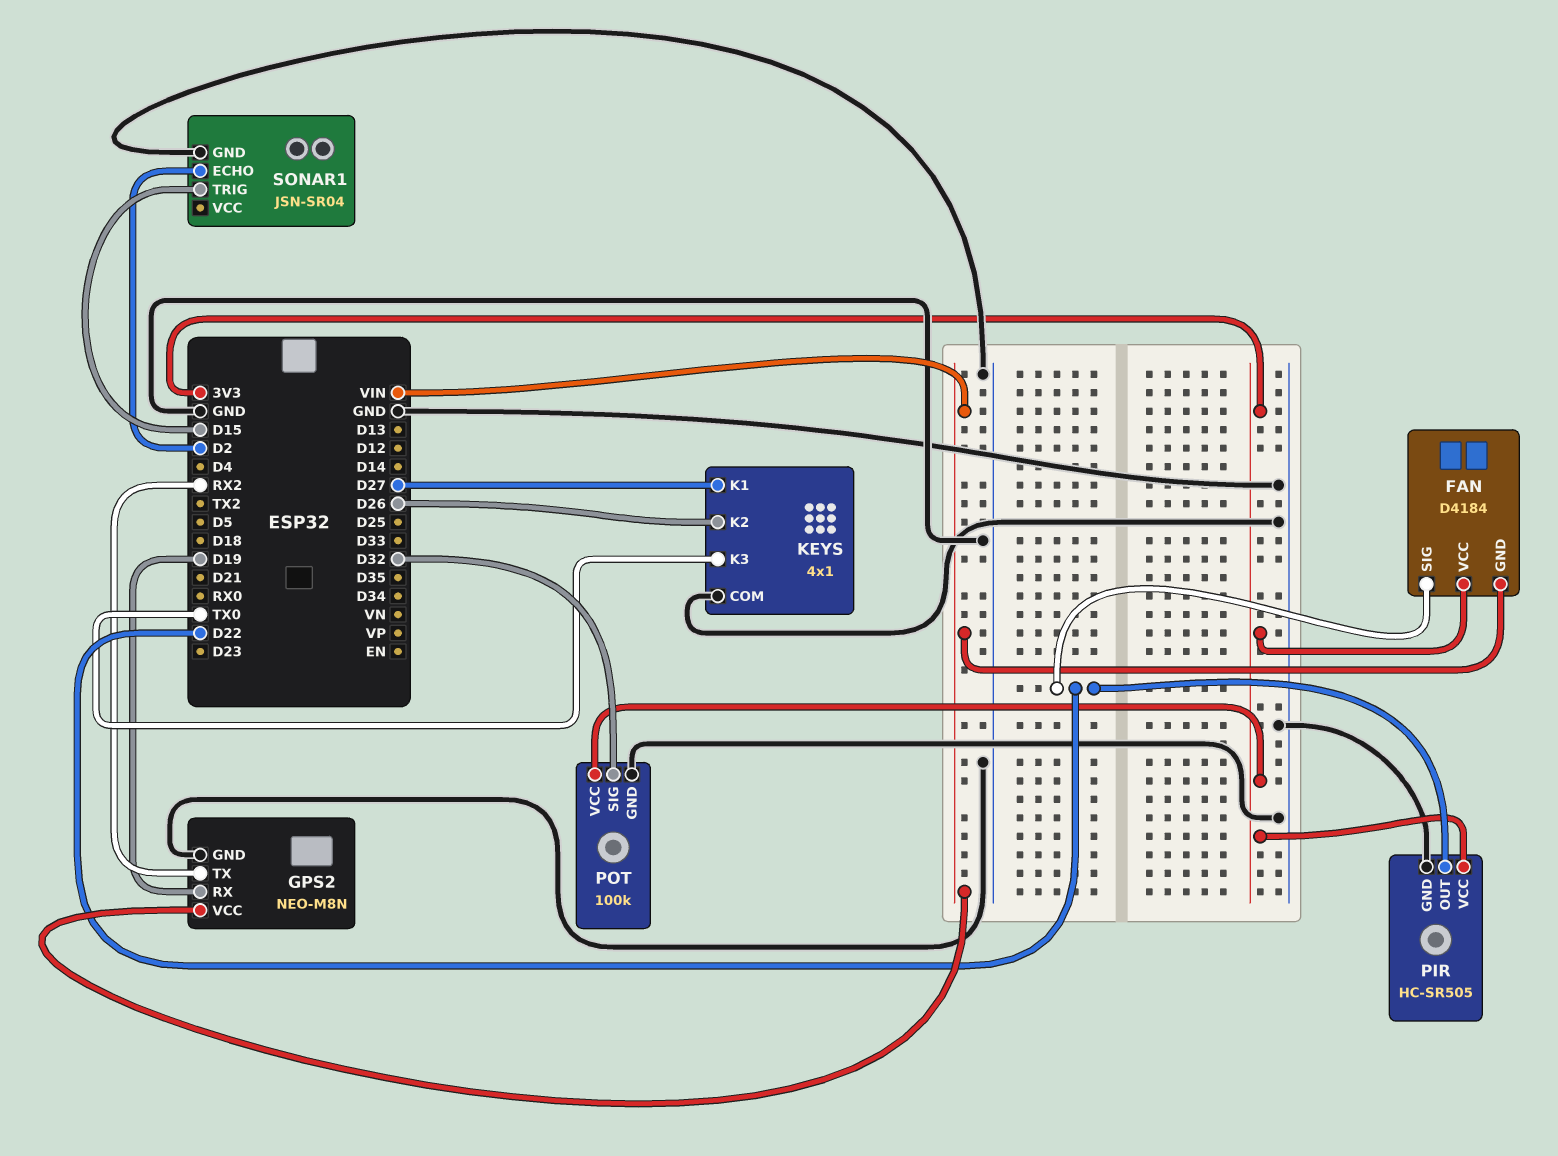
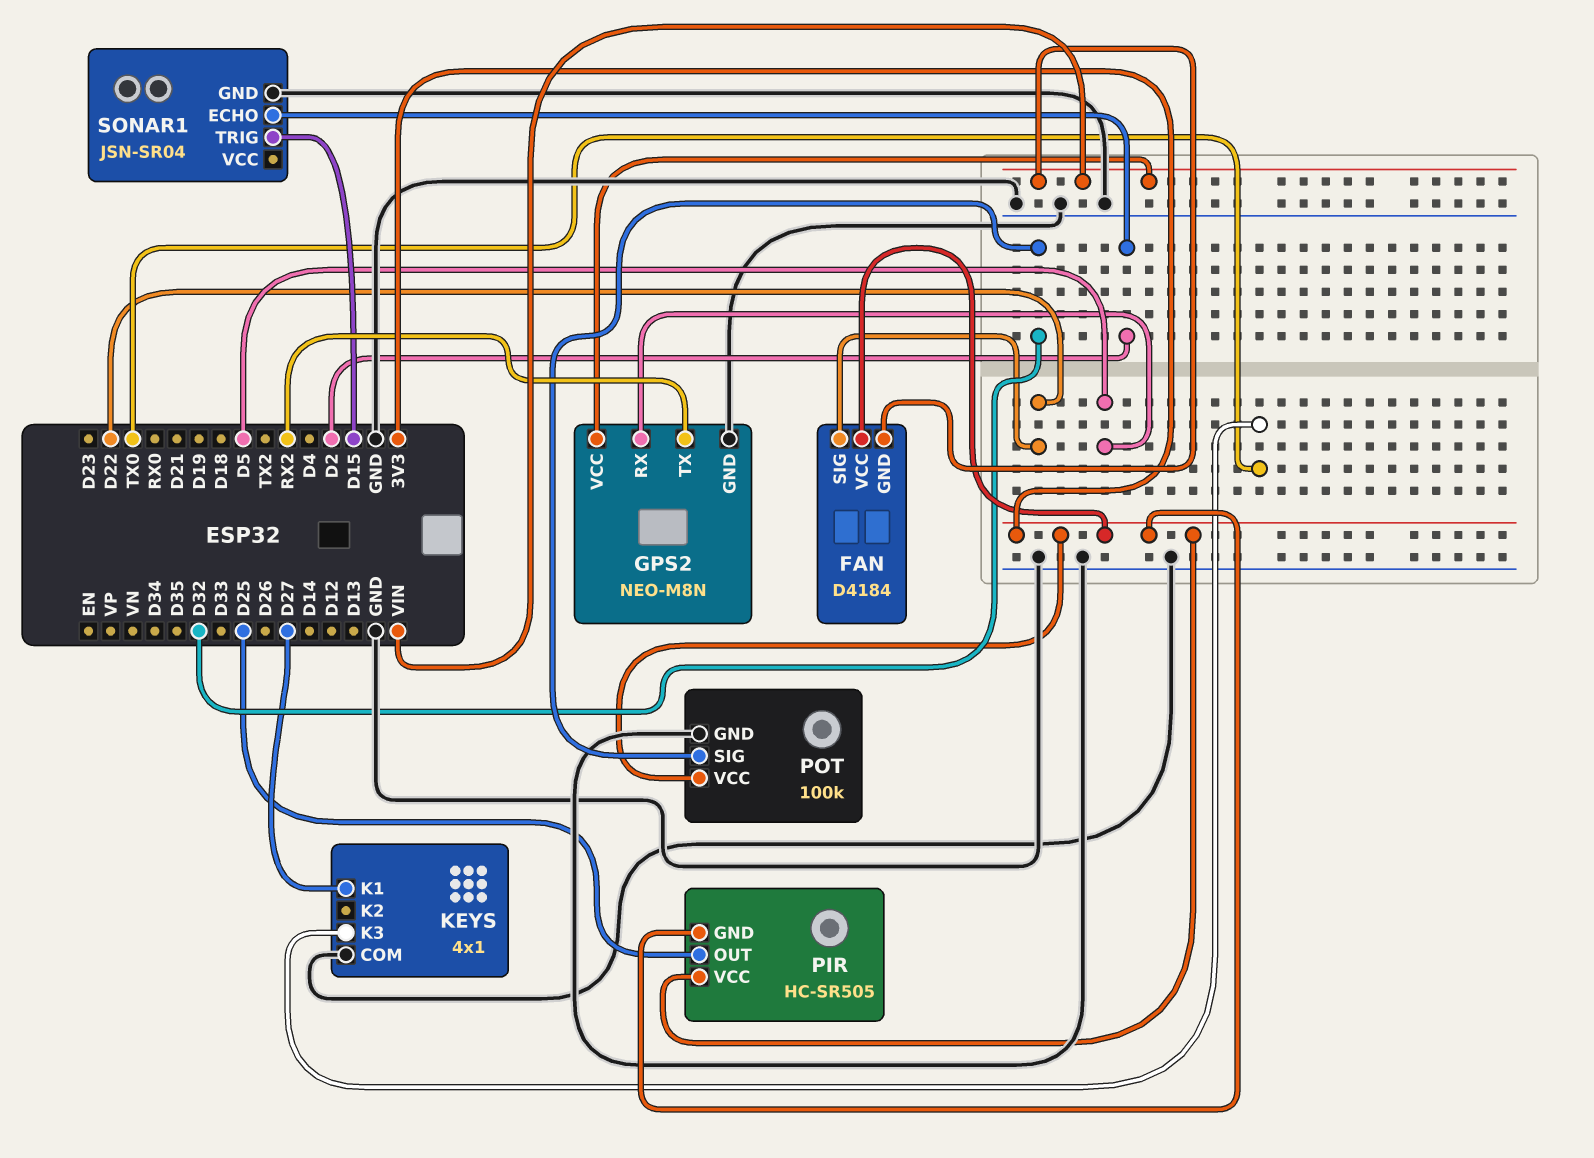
GPS2 pin RX: D19 -> D5
KEYS pin K2: D26 -> none
PIR pin GND: GND -> 3V3
PIR pin OUT: D22 -> D25

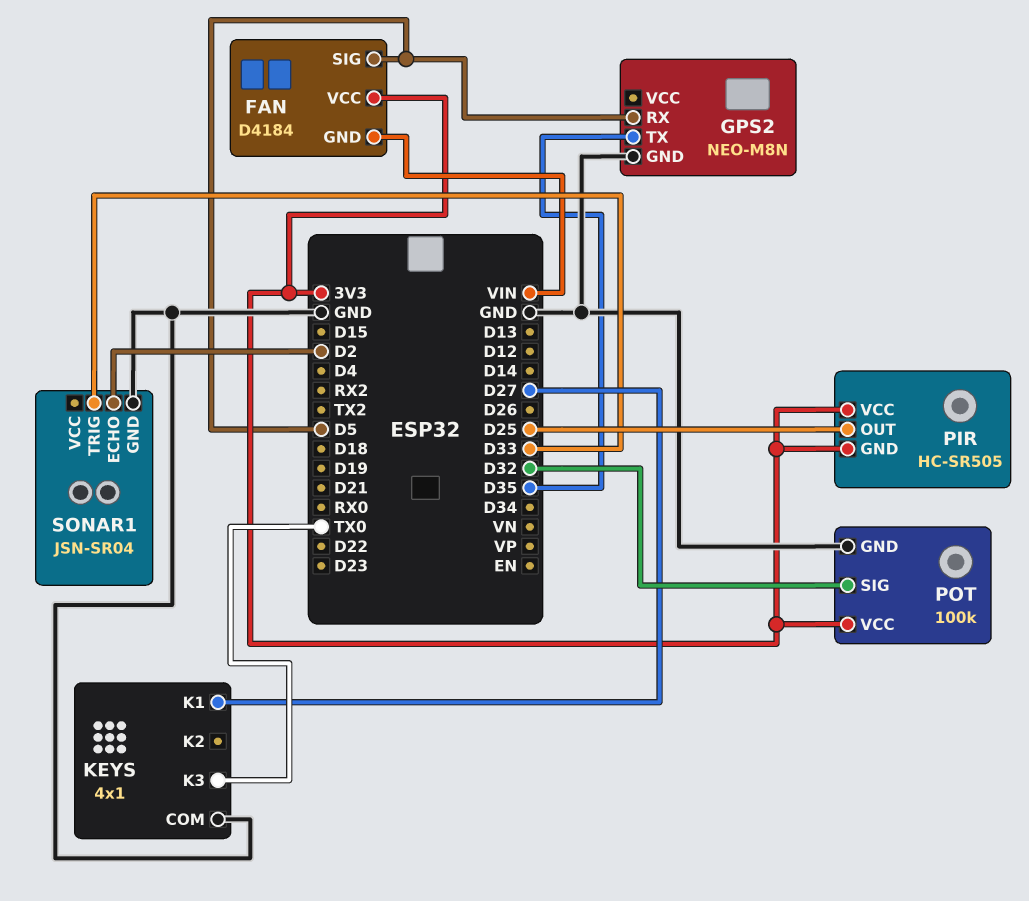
FAN pin SIG: D22 -> D5
GPS2 pin TX: RX2 -> D35
GPS2 pin VCC: VIN -> none
SONAR1 pin TRIG: D15 -> D33

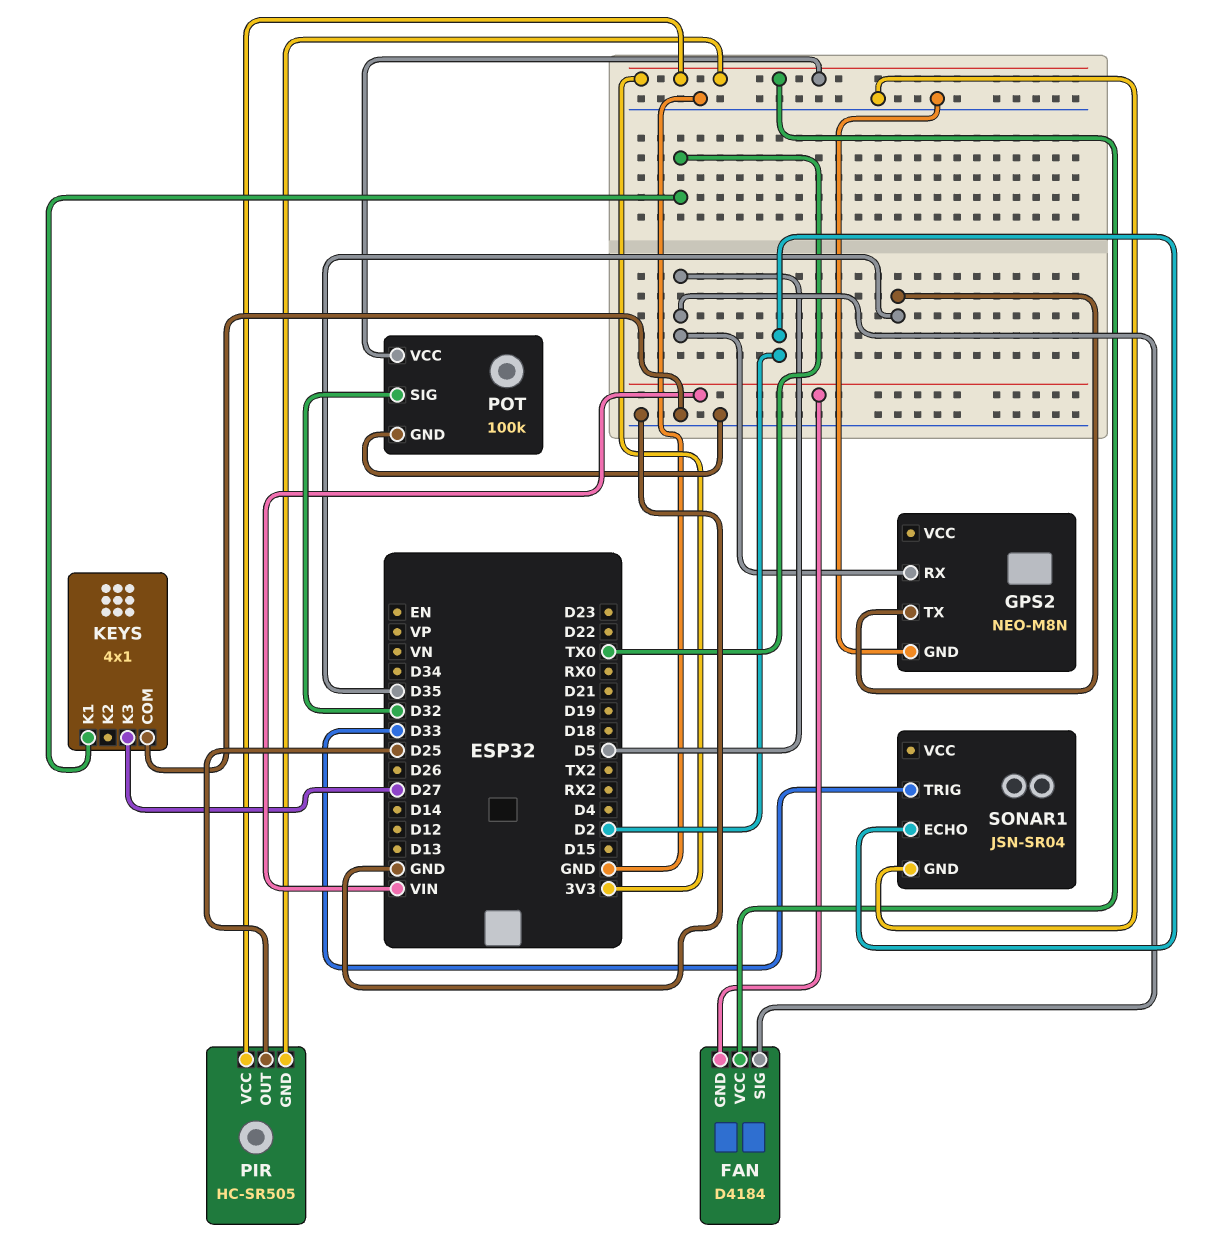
KEYS pin K1: D27 -> TX0
KEYS pin K3: TX0 -> D27

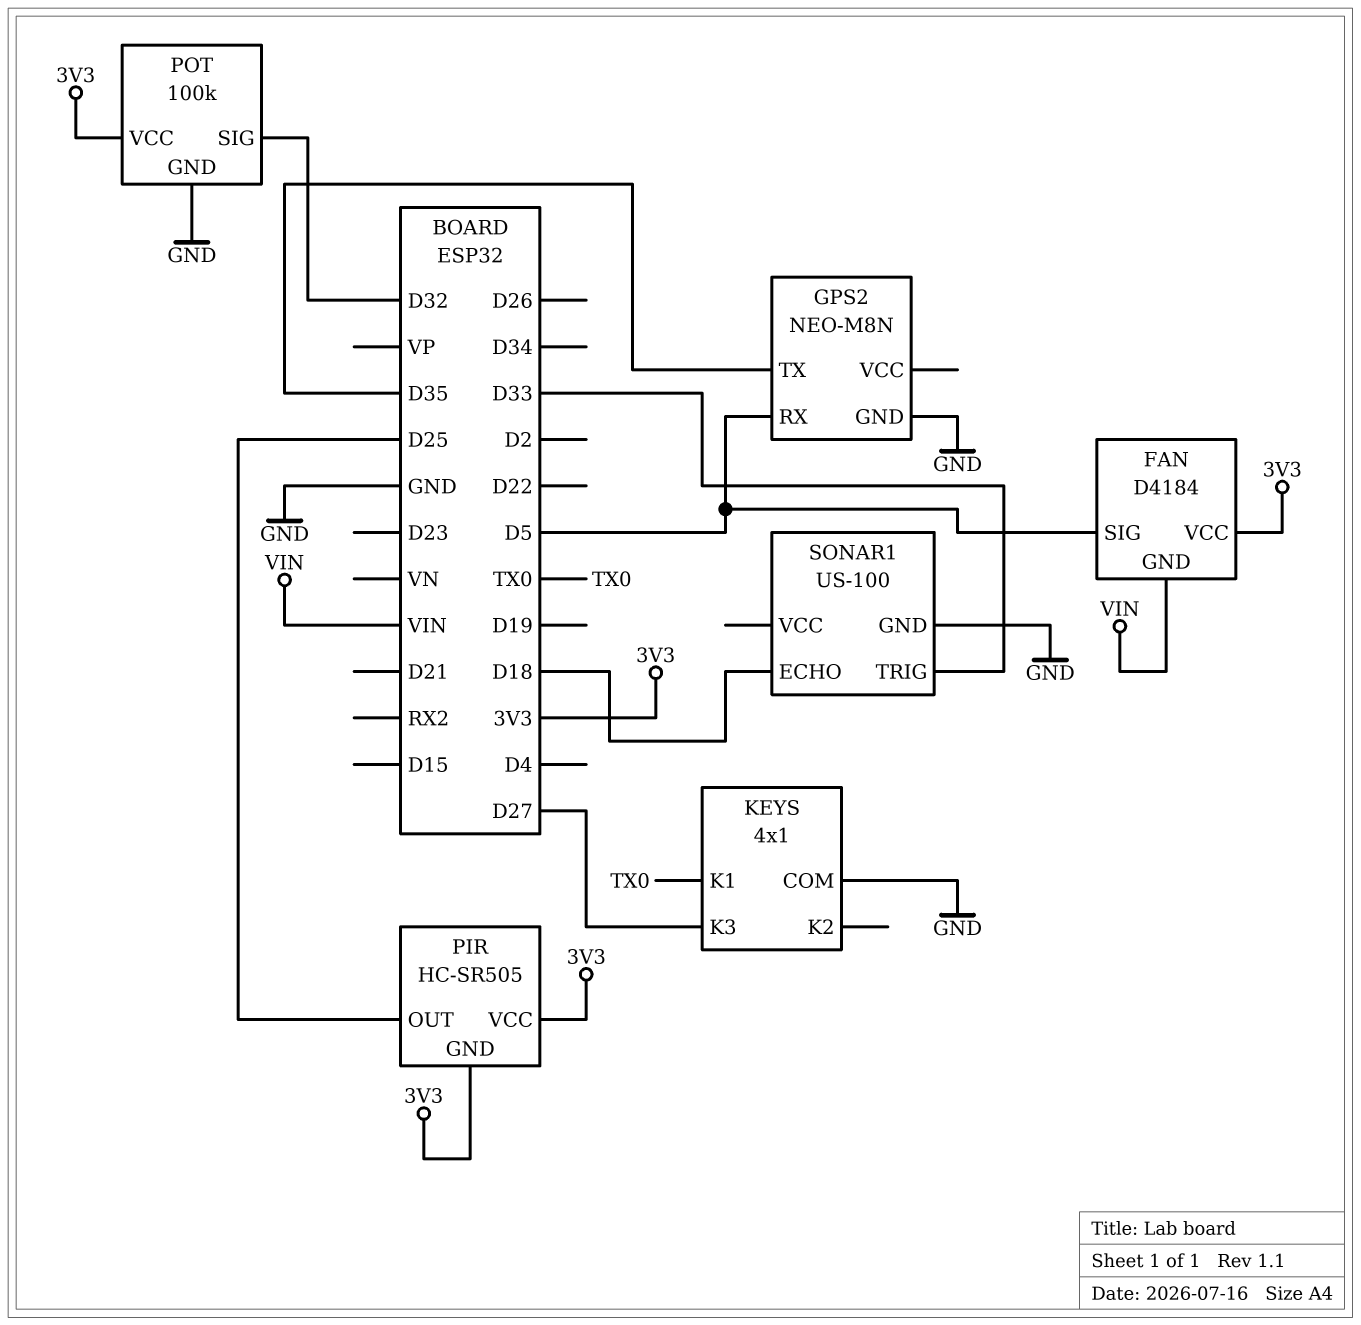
SONAR1: JSN-SR04 -> US-100
SONAR1 pin ECHO: D2 -> D18

